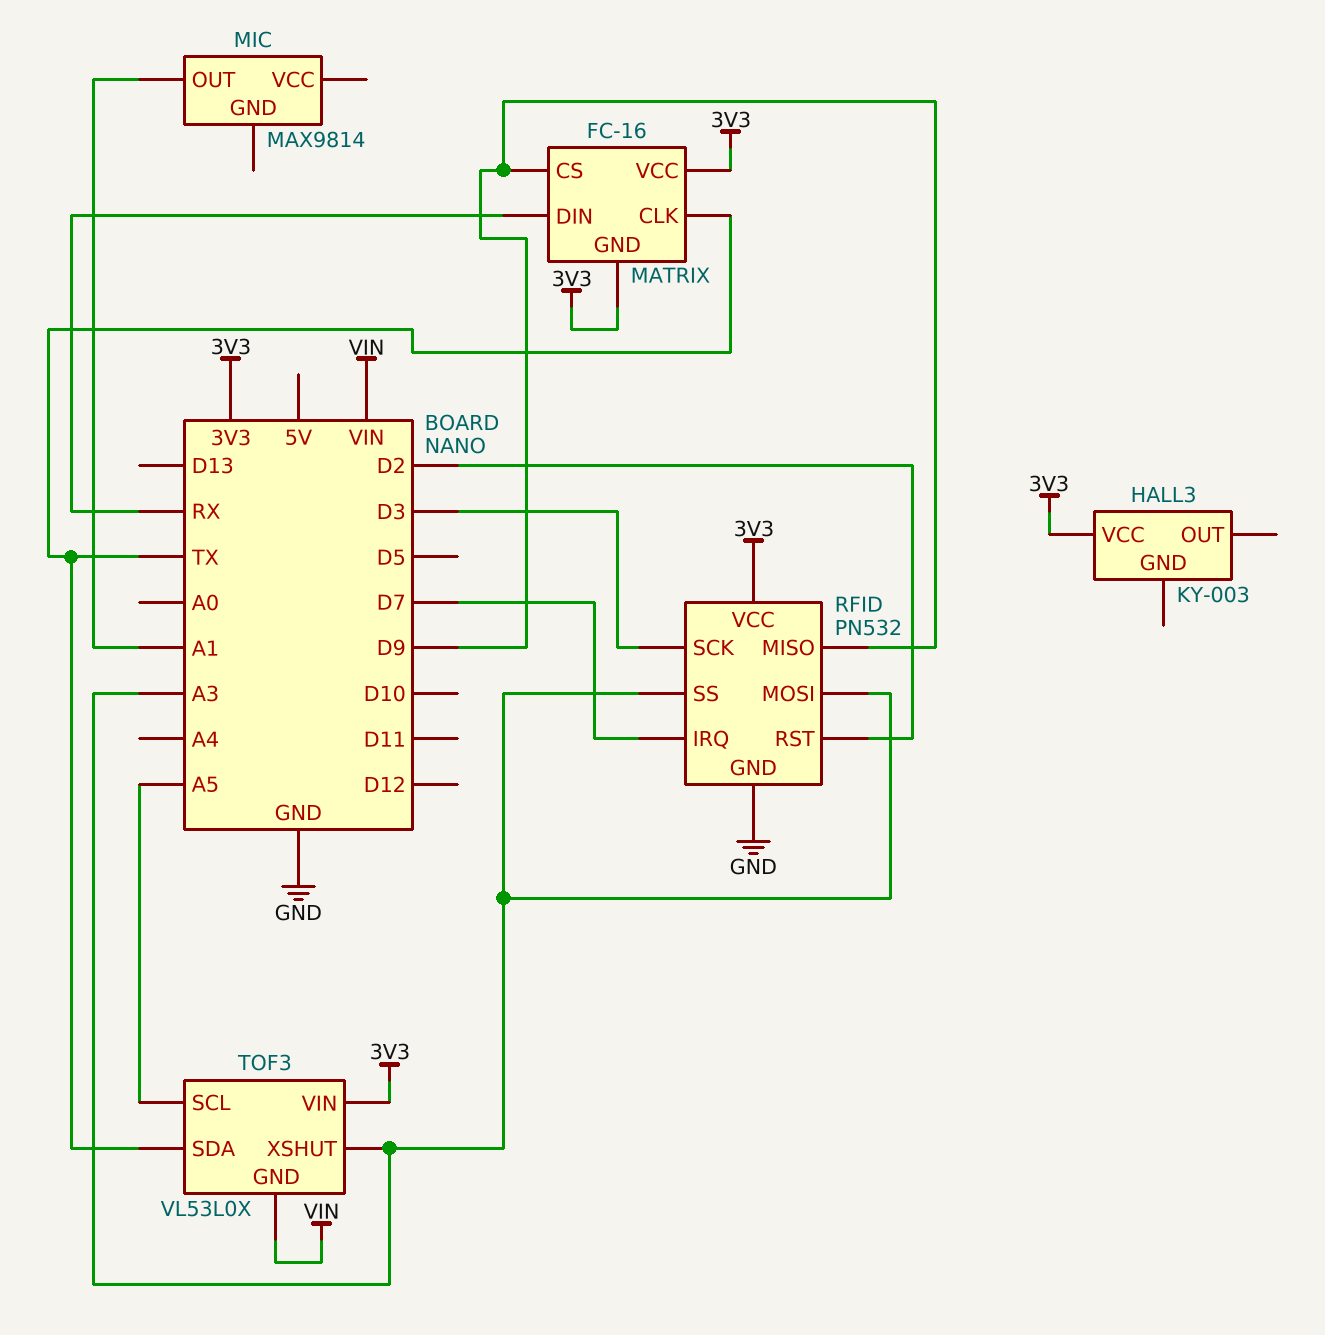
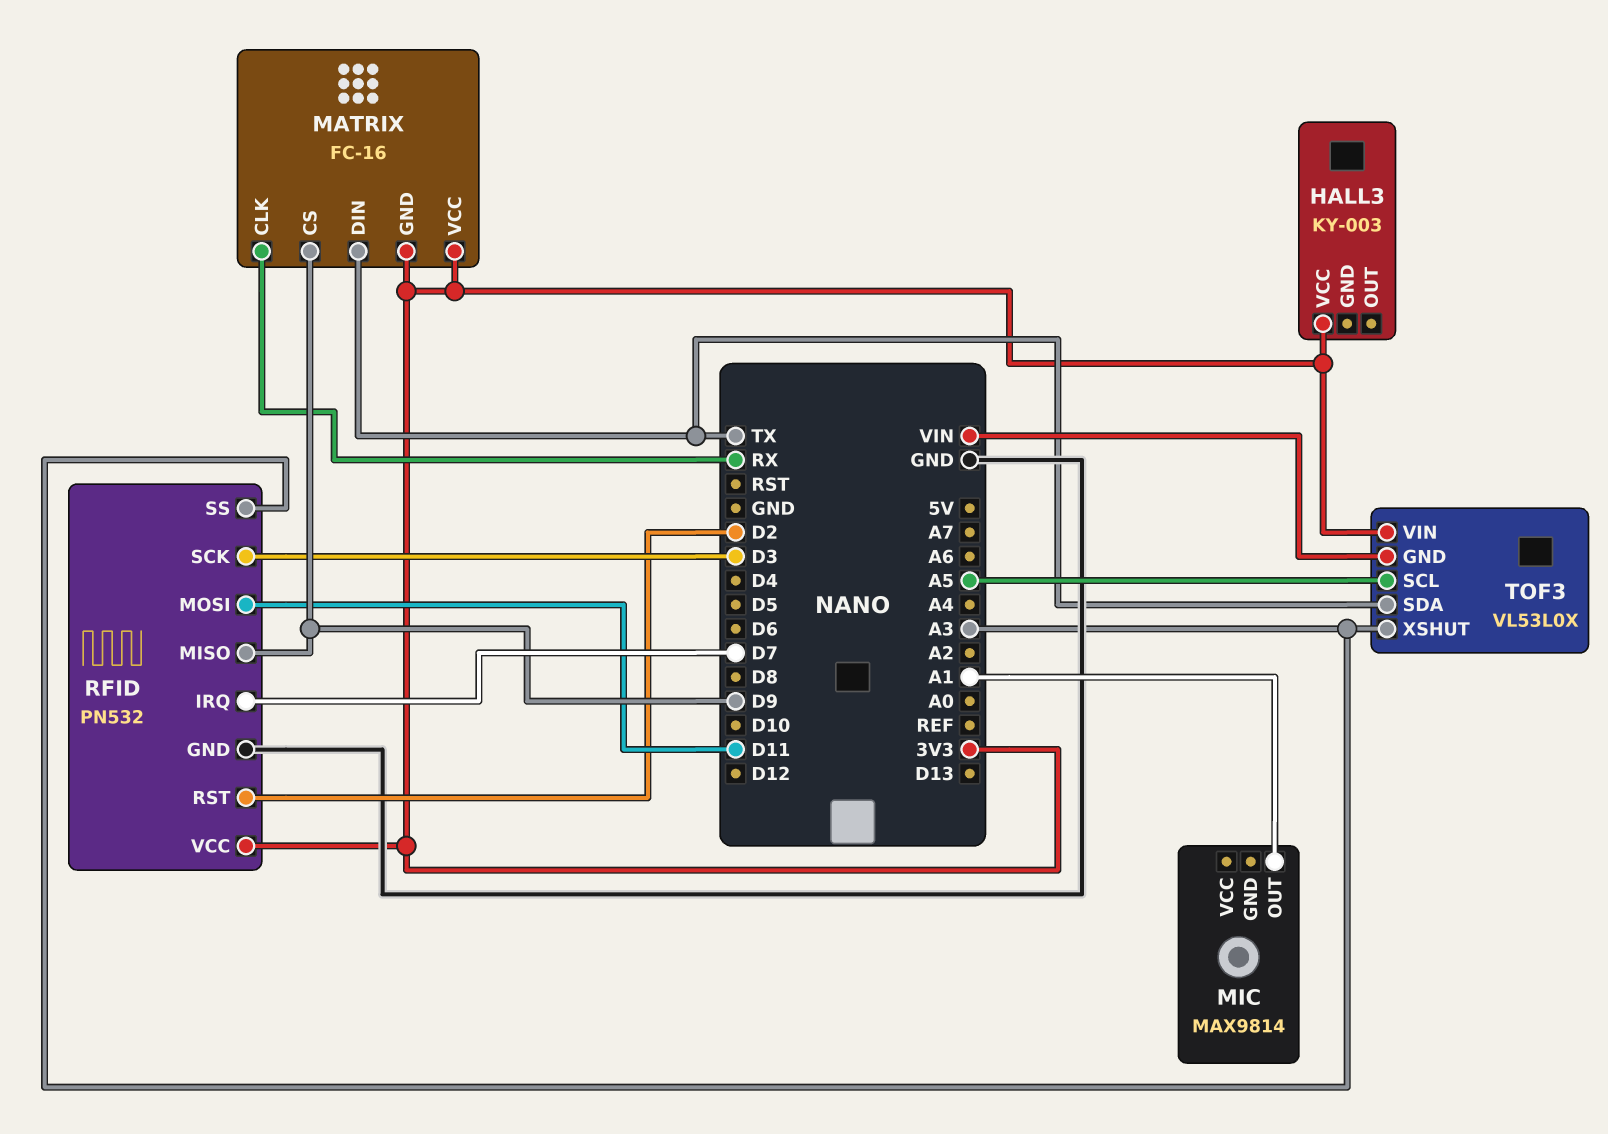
MATRIX pin CLK: TX -> RX
MATRIX pin DIN: RX -> TX
RFID pin MOSI: A3 -> D11

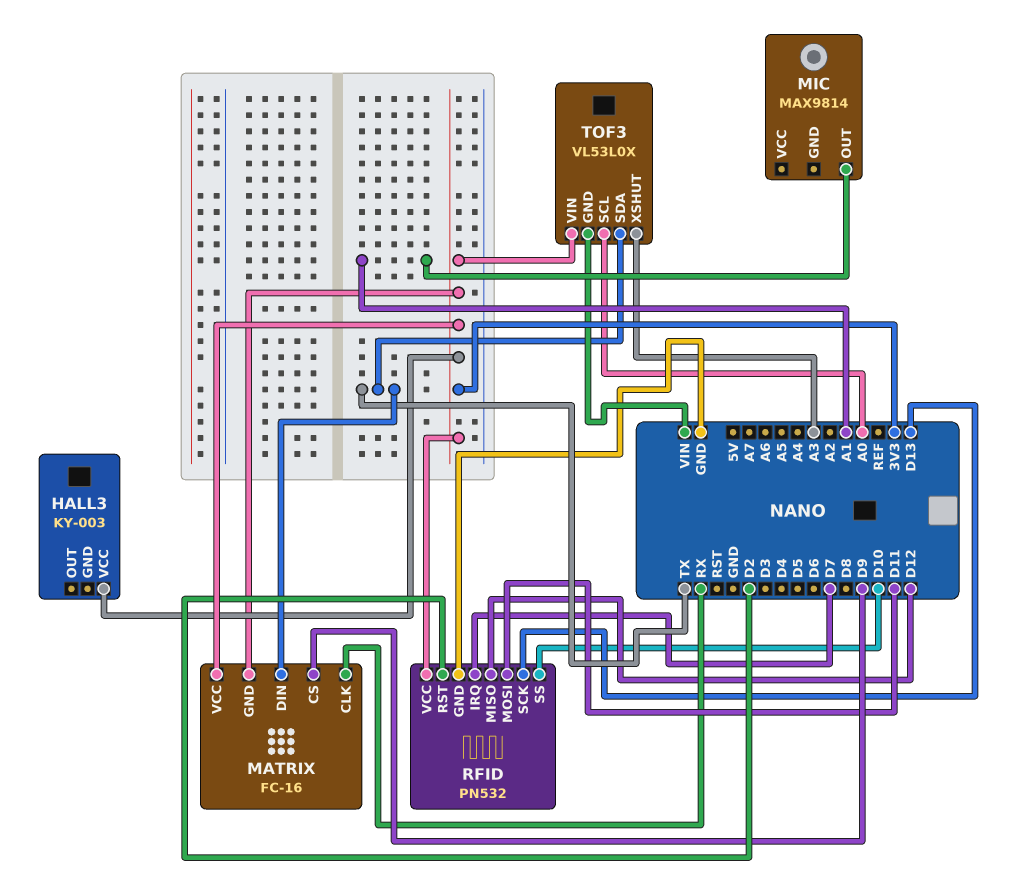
RFID pin MISO: D9 -> D12
RFID pin SCK: D3 -> D13
RFID pin SS: A3 -> D10
TOF3 pin SCL: A5 -> A0

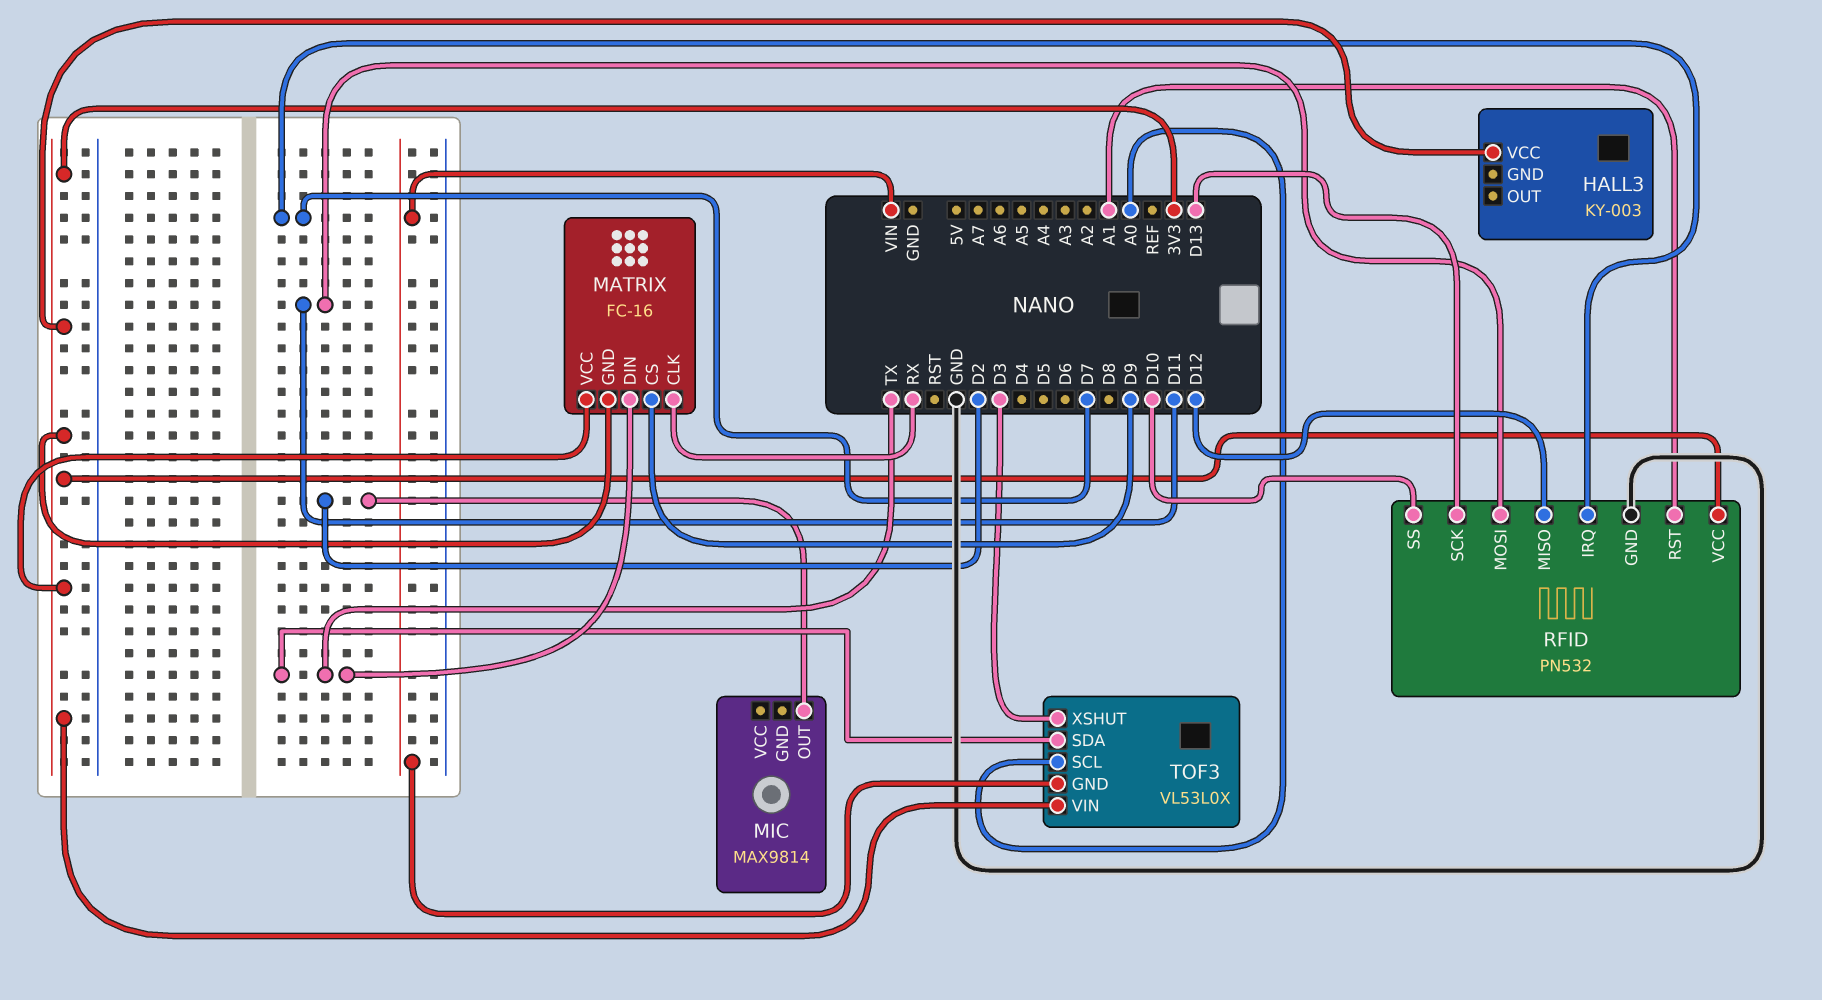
MIC pin OUT: A1 -> D2
RFID pin RST: D2 -> A1
TOF3 pin XSHUT: A3 -> D3

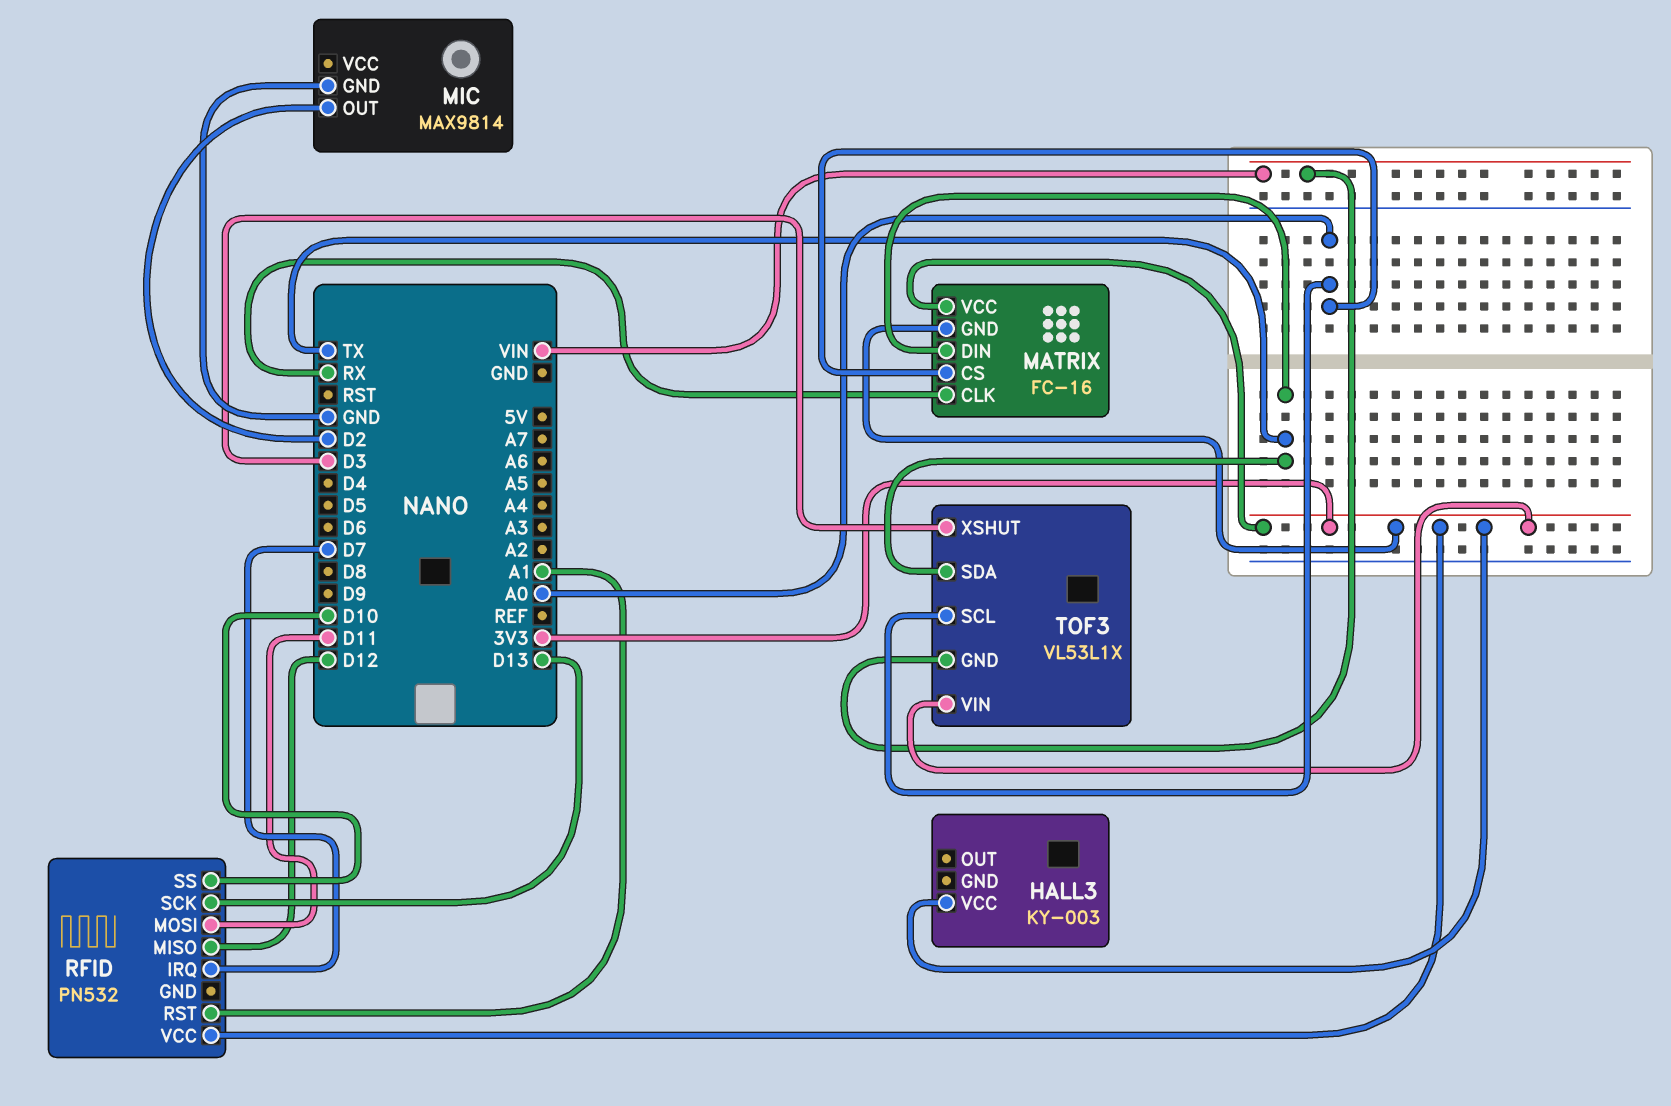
MATRIX pin CS: D9 -> A0
MIC pin GND: none -> GND
RFID pin GND: GND -> none
TOF3: VL53L0X -> VL53L1X

